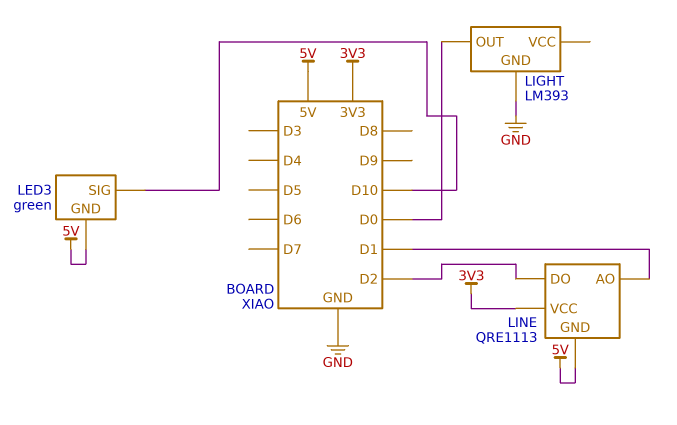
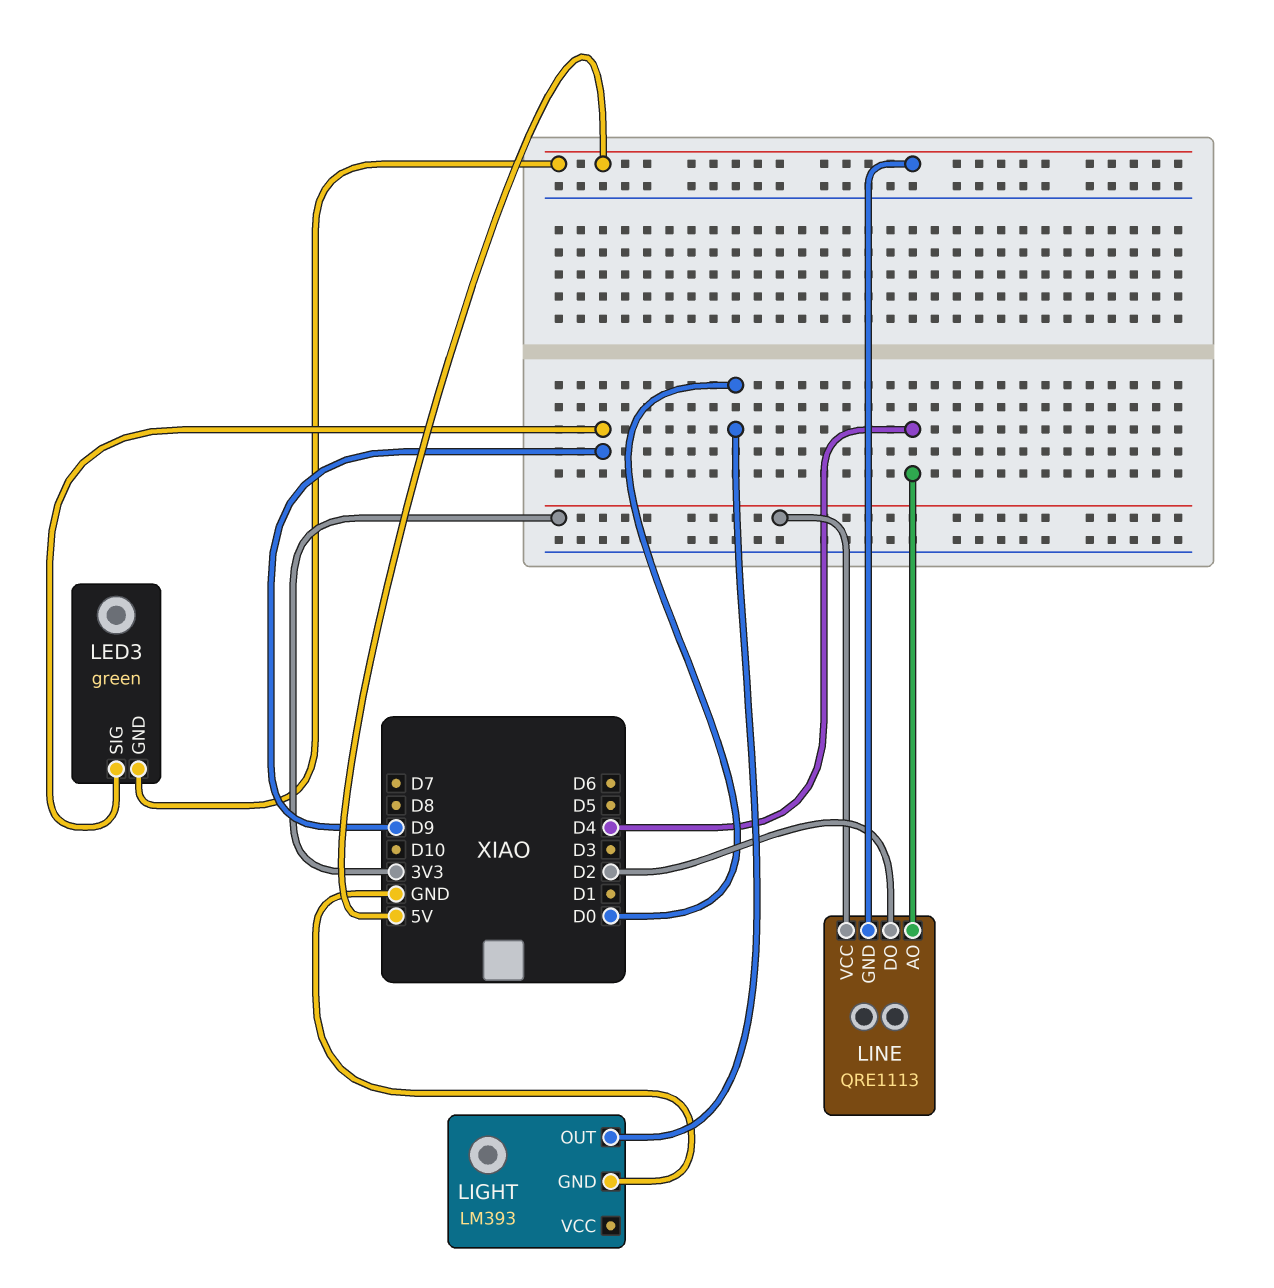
LED3 pin SIG: D10 -> D9
LINE pin AO: D1 -> D4

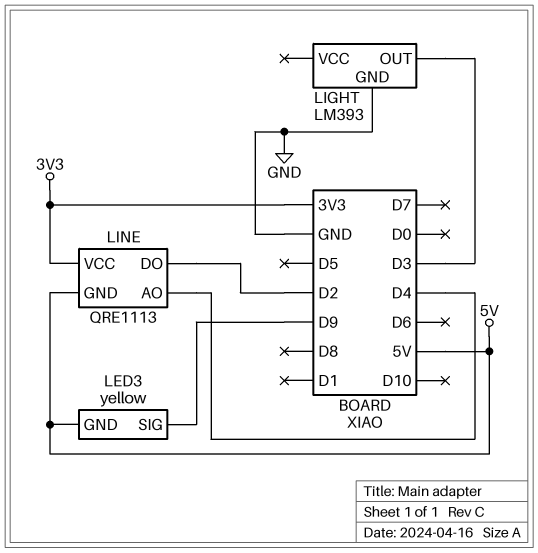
LED3: green -> yellow
LIGHT pin OUT: D0 -> D3

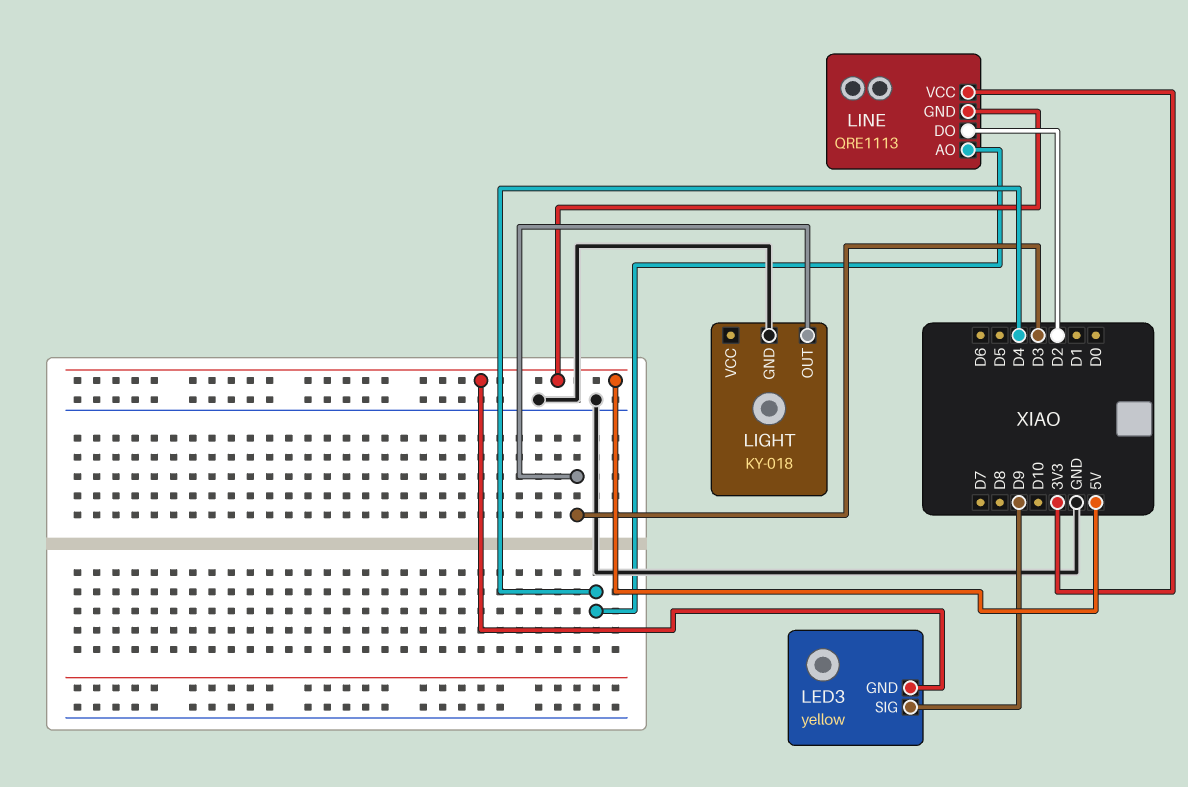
LIGHT: LM393 -> KY-018

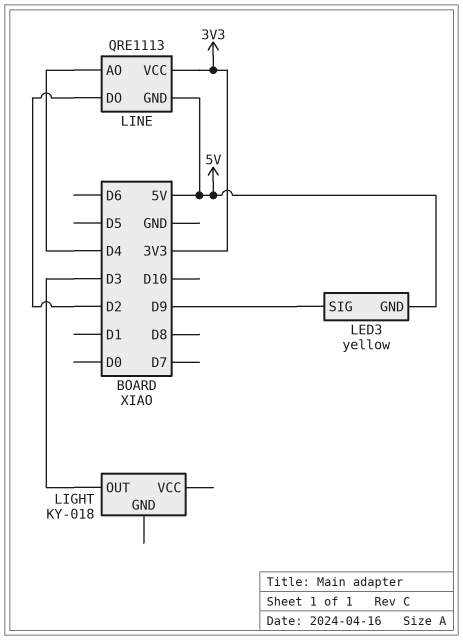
LIGHT pin GND: GND -> none

